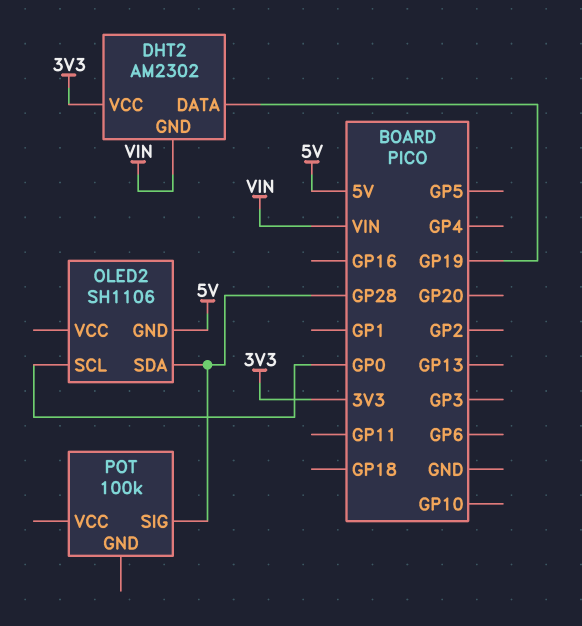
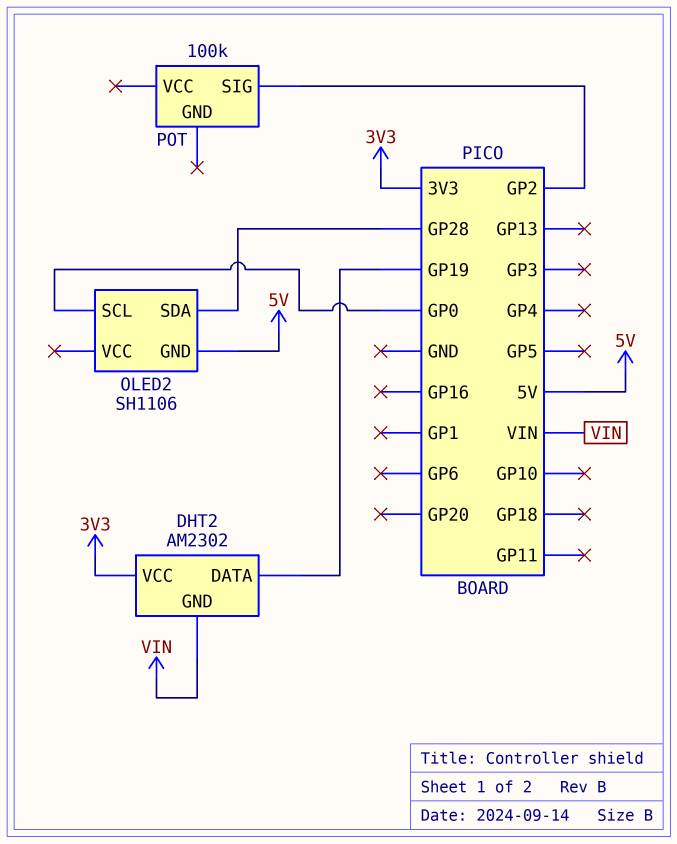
POT pin SIG: GP28 -> GP2

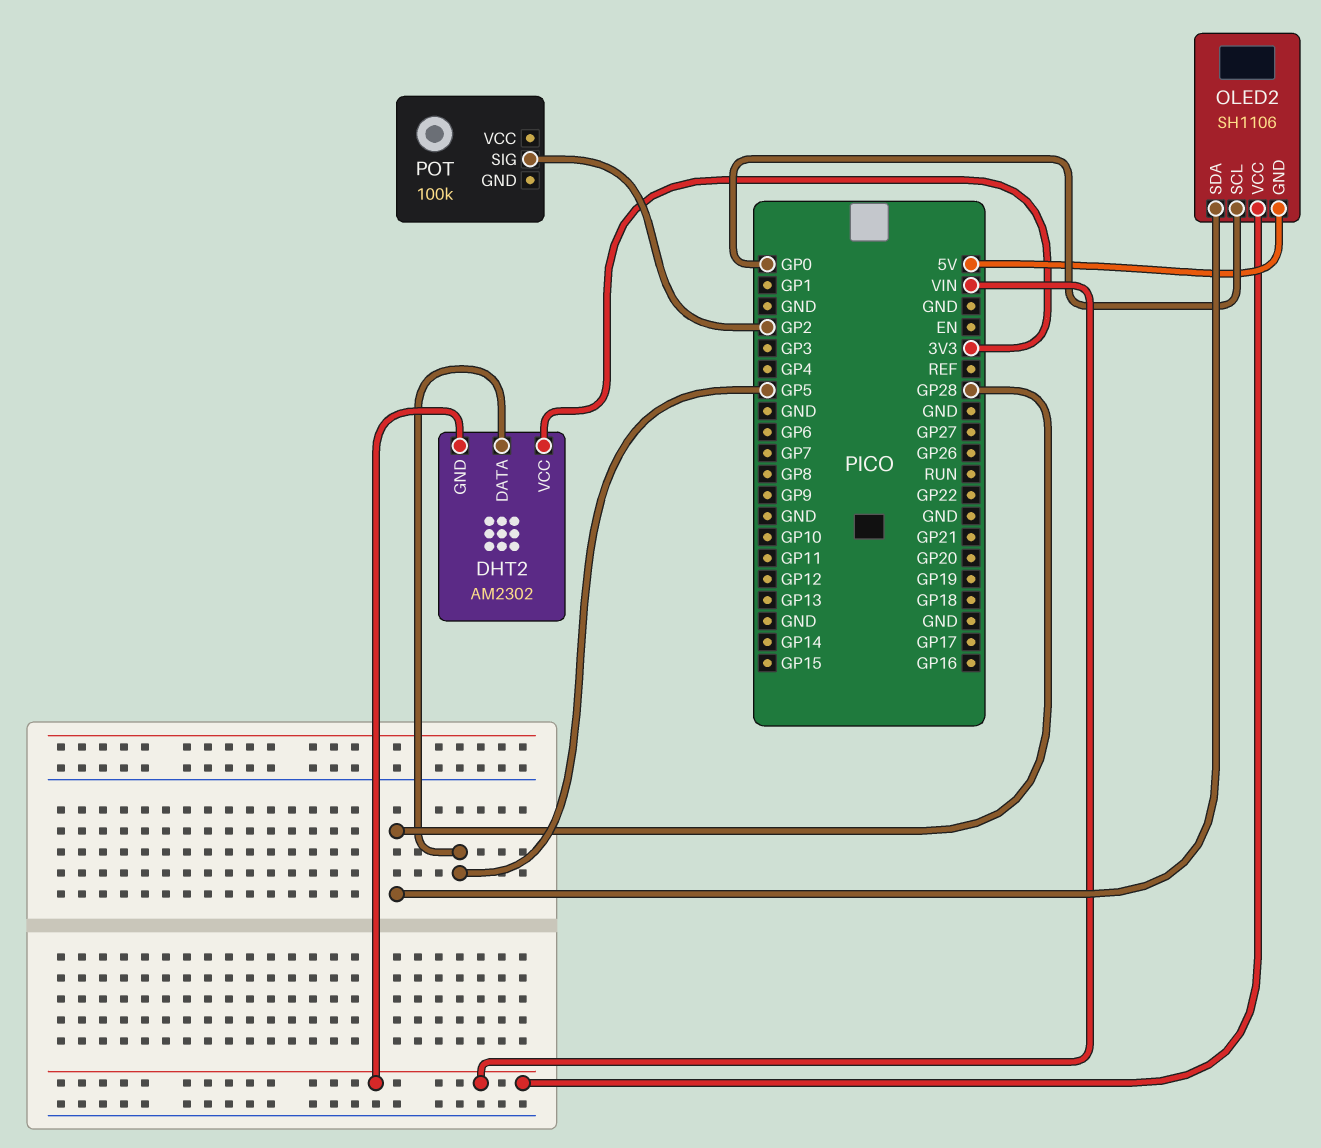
DHT2 pin DATA: GP19 -> GP5
OLED2 pin VCC: none -> VIN

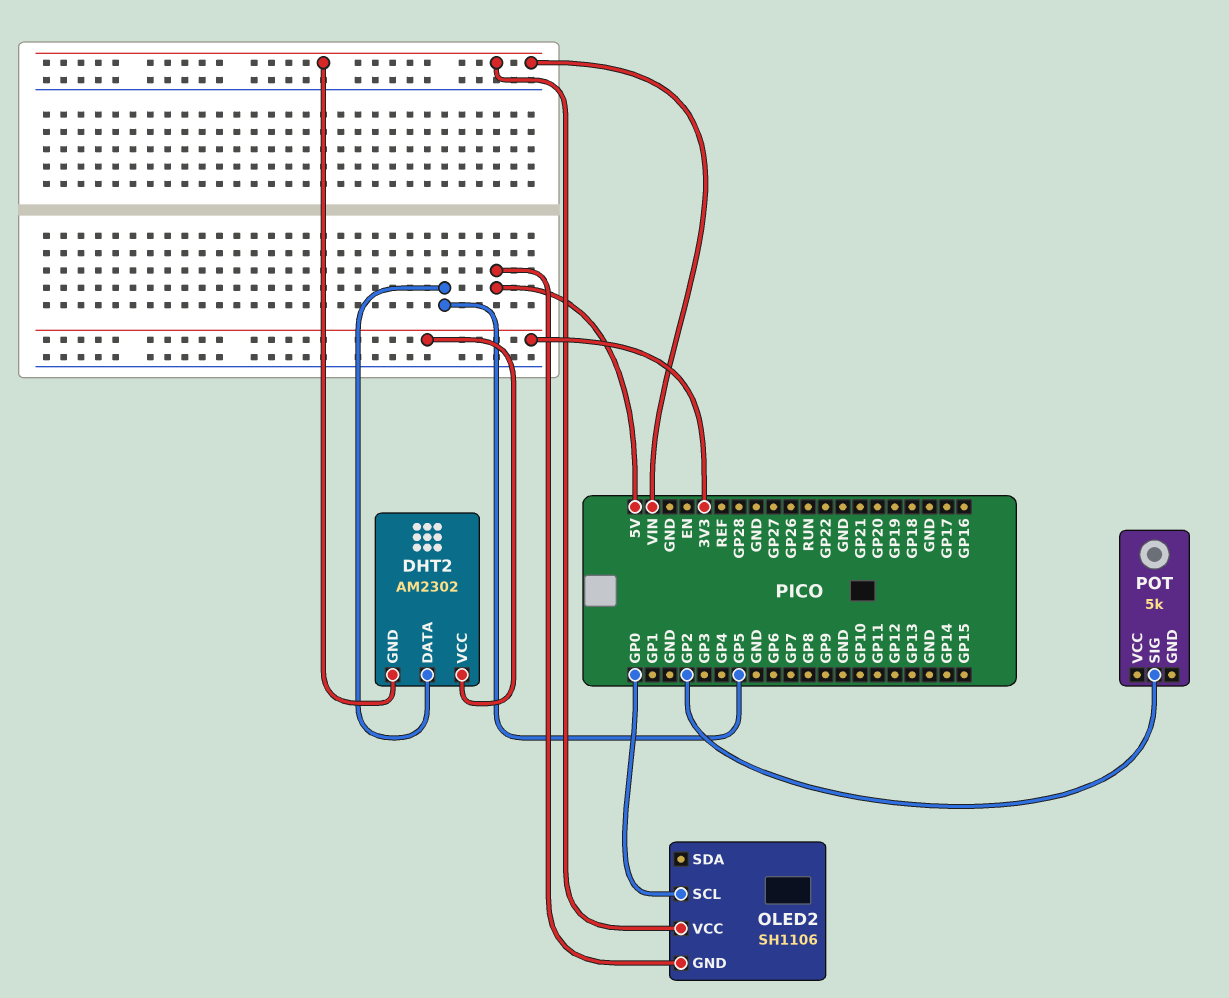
OLED2 pin SDA: GP28 -> none
POT: 100k -> 5k

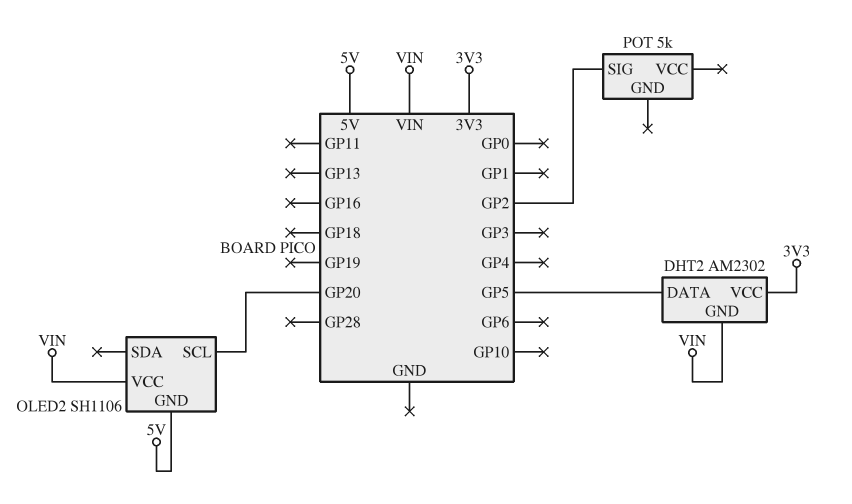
OLED2 pin SCL: GP0 -> GP20

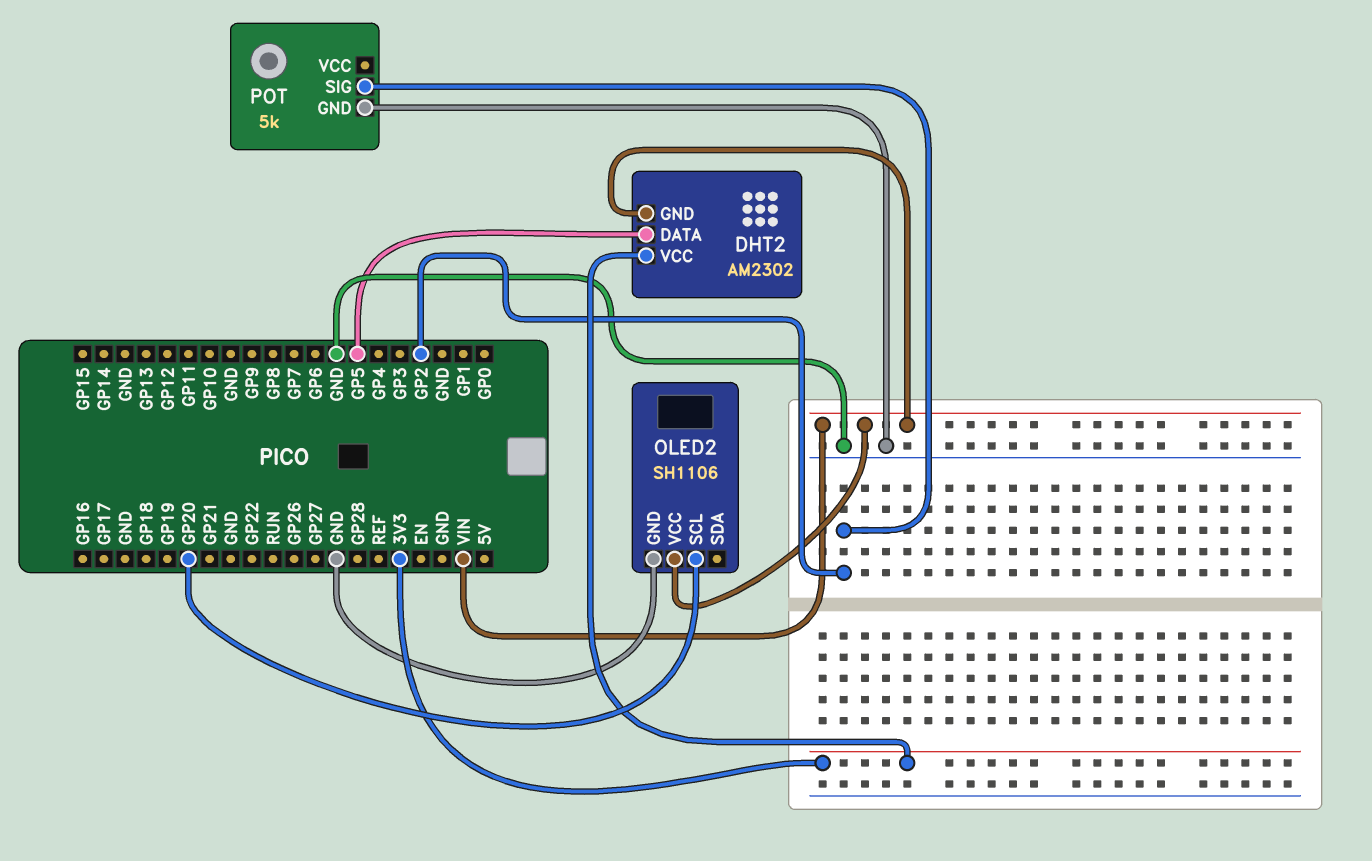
OLED2 pin GND: 5V -> GND
POT pin GND: none -> GND

